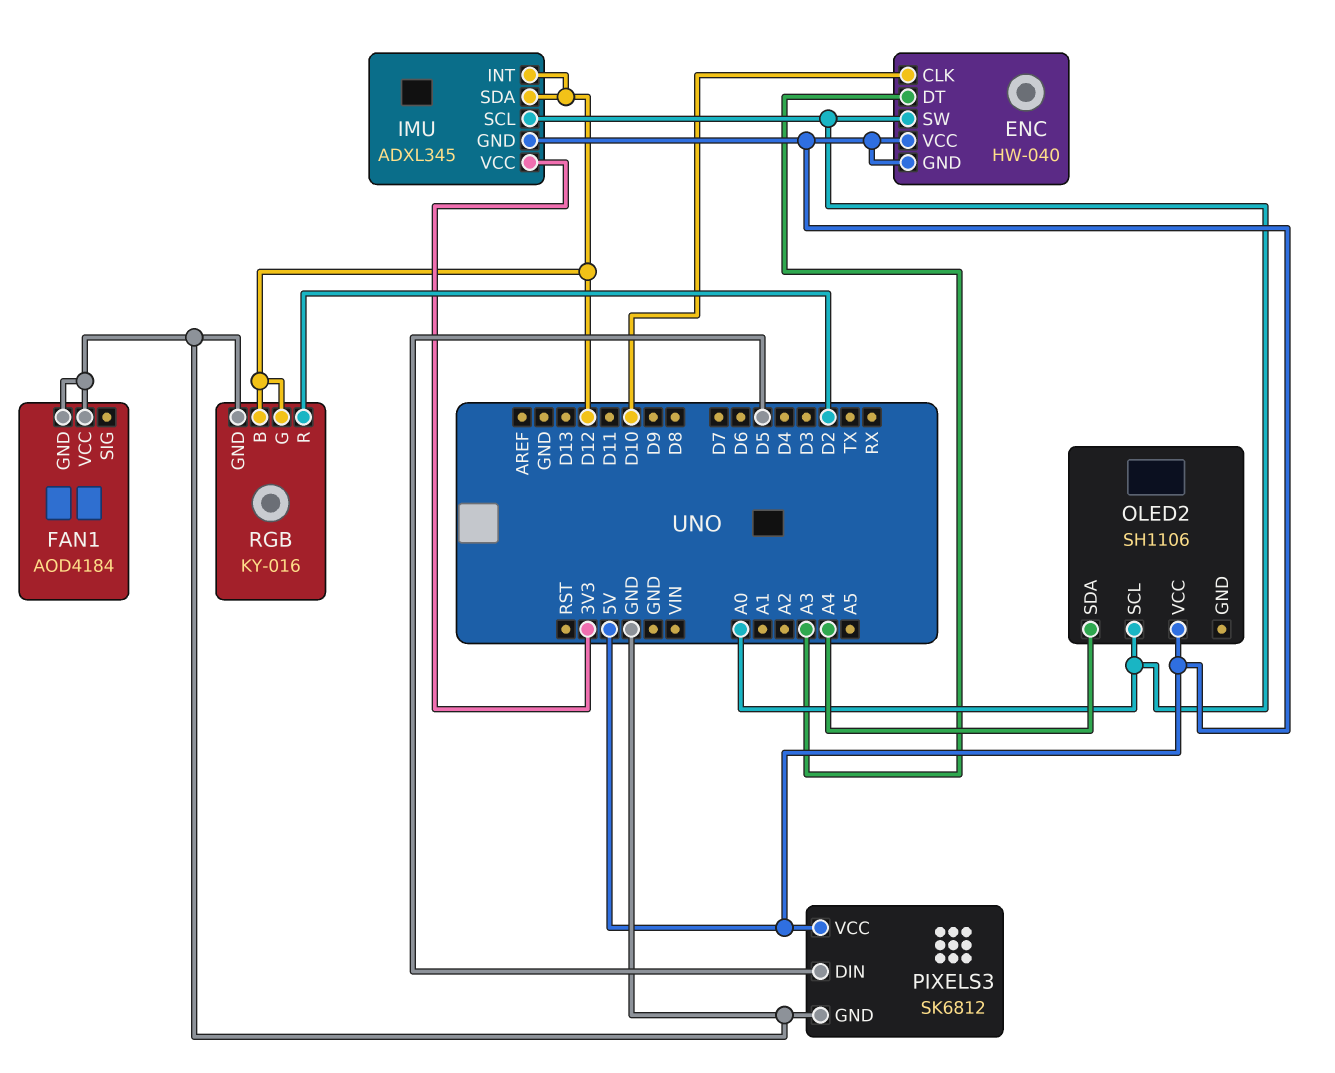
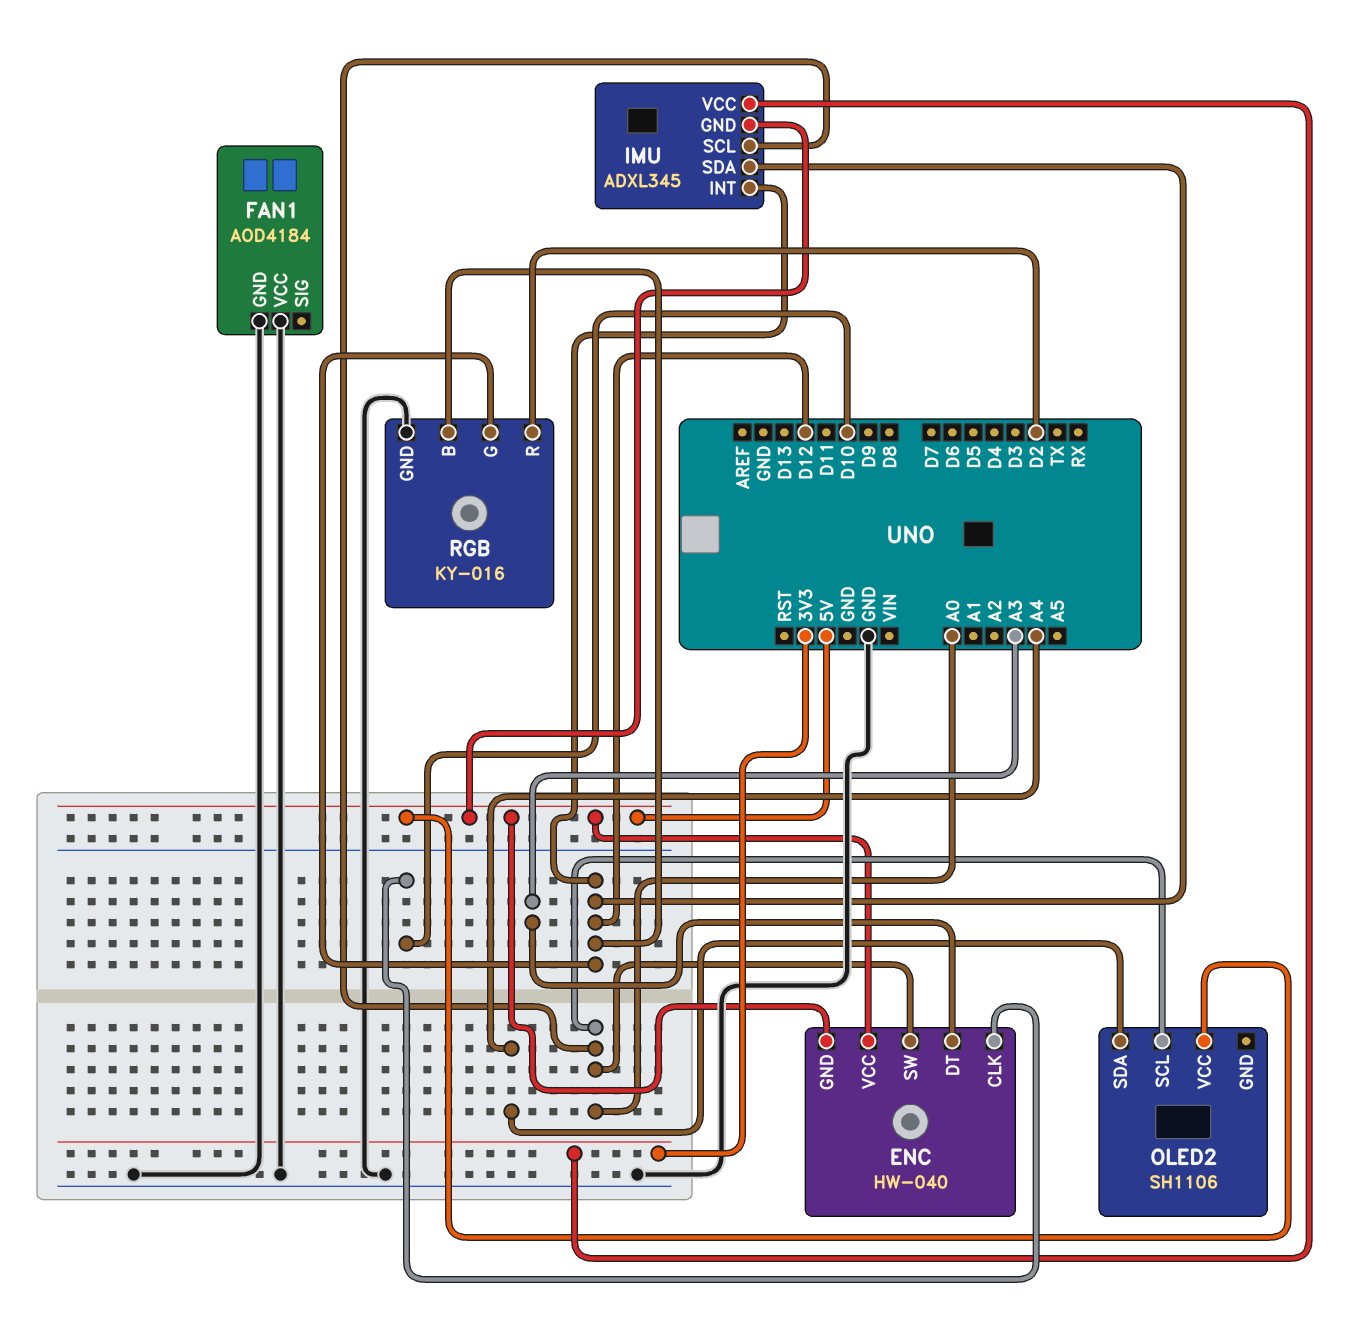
PIXELS3: SK6812 -> none
PIXELS3 pin DIN: D5 -> none
PIXELS3 pin GND: GND -> none
PIXELS3 pin VCC: 5V -> none

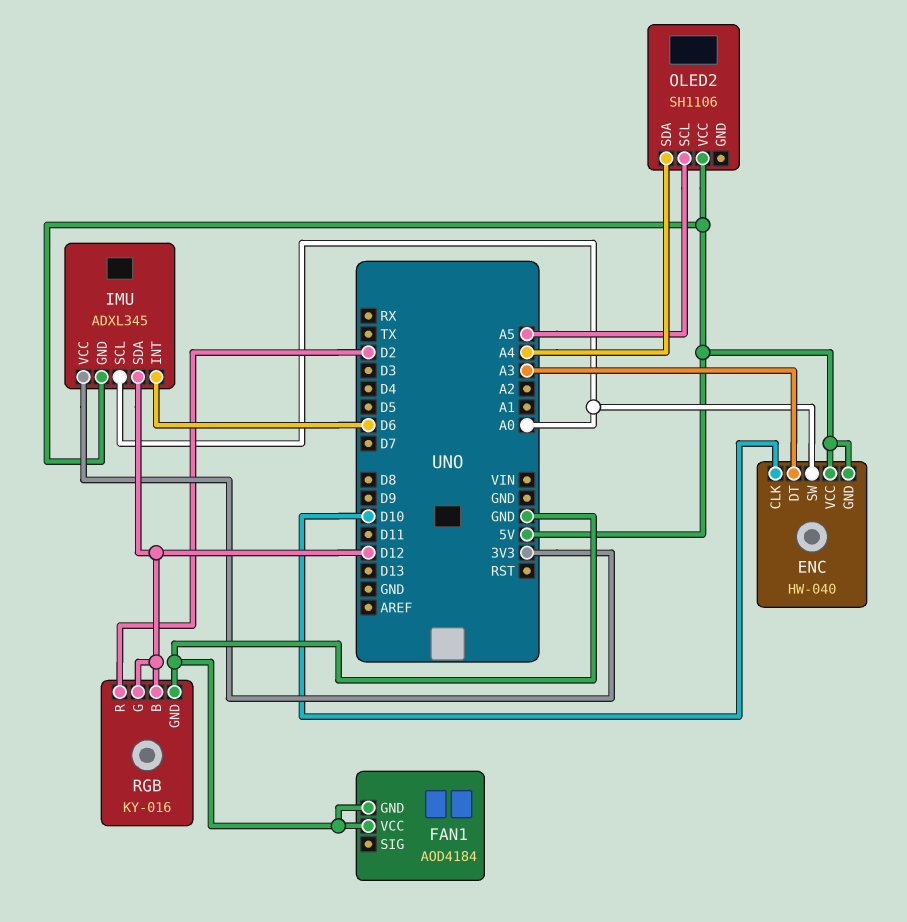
IMU pin INT: D12 -> D6
OLED2 pin SCL: A0 -> A5

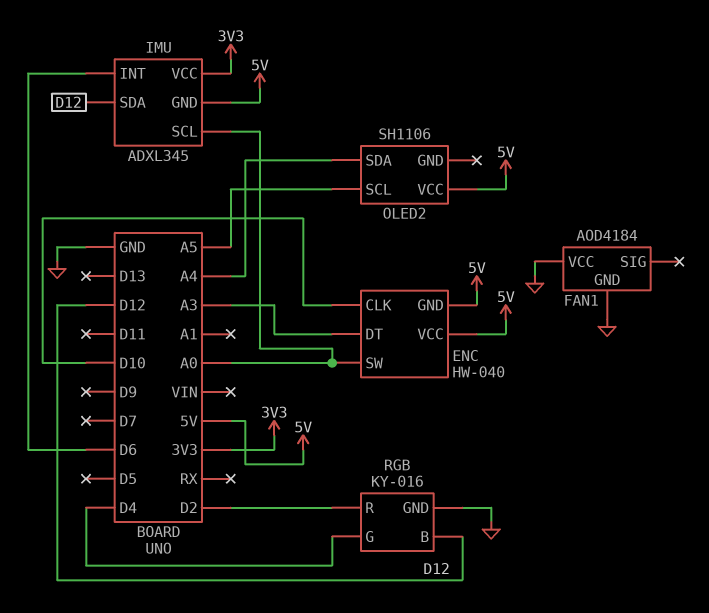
RGB pin G: D12 -> D4

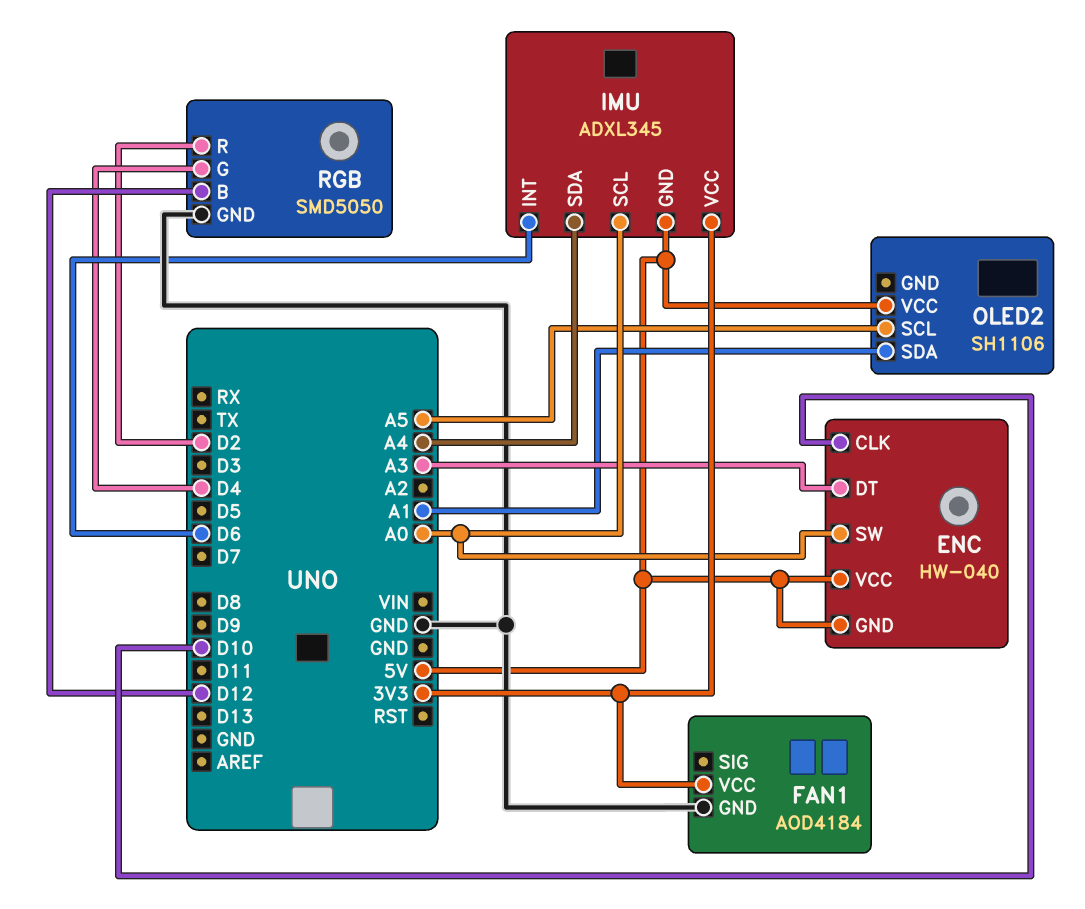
FAN1 pin VCC: GND -> 3V3
IMU pin SDA: D12 -> A4
OLED2 pin SDA: A4 -> A1
RGB: KY-016 -> SMD5050

